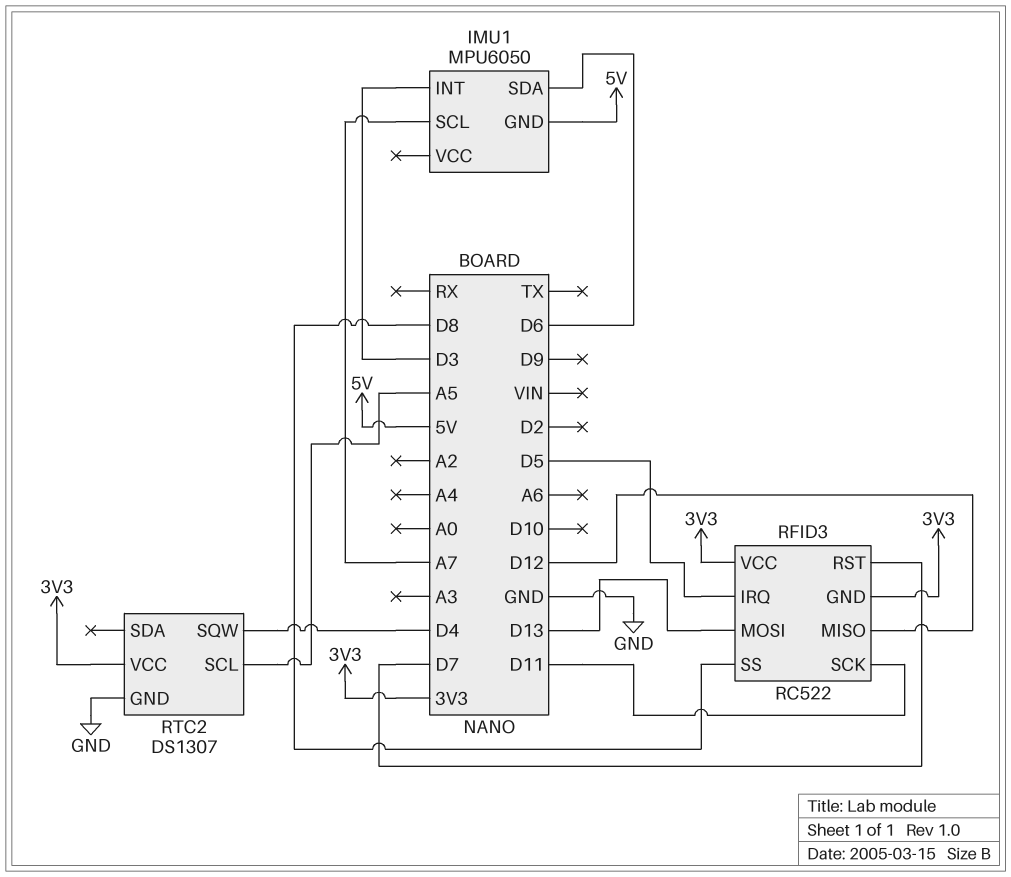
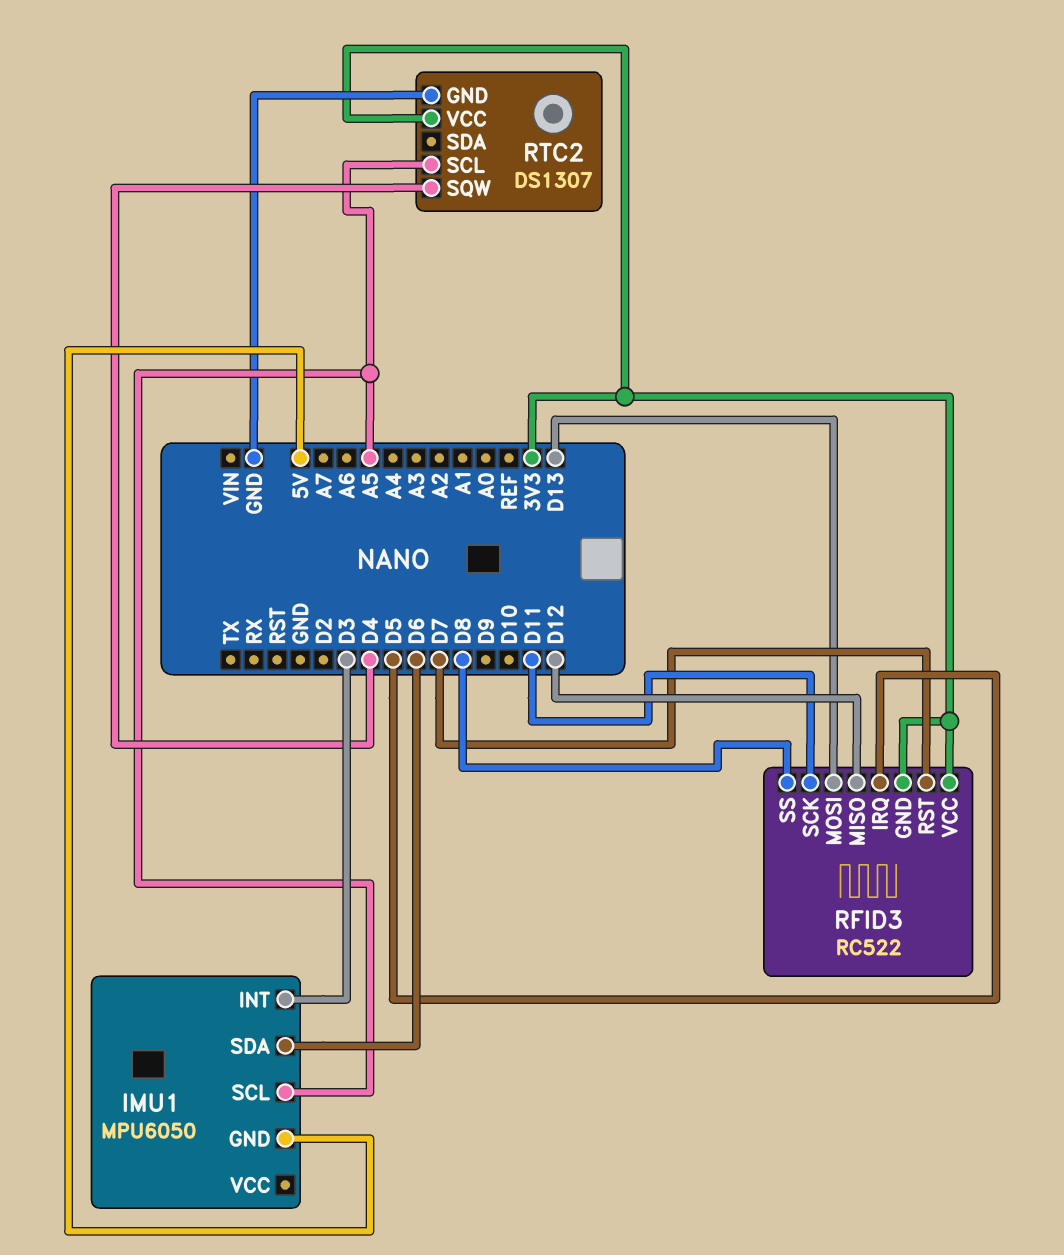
IMU1 pin SCL: A7 -> A5

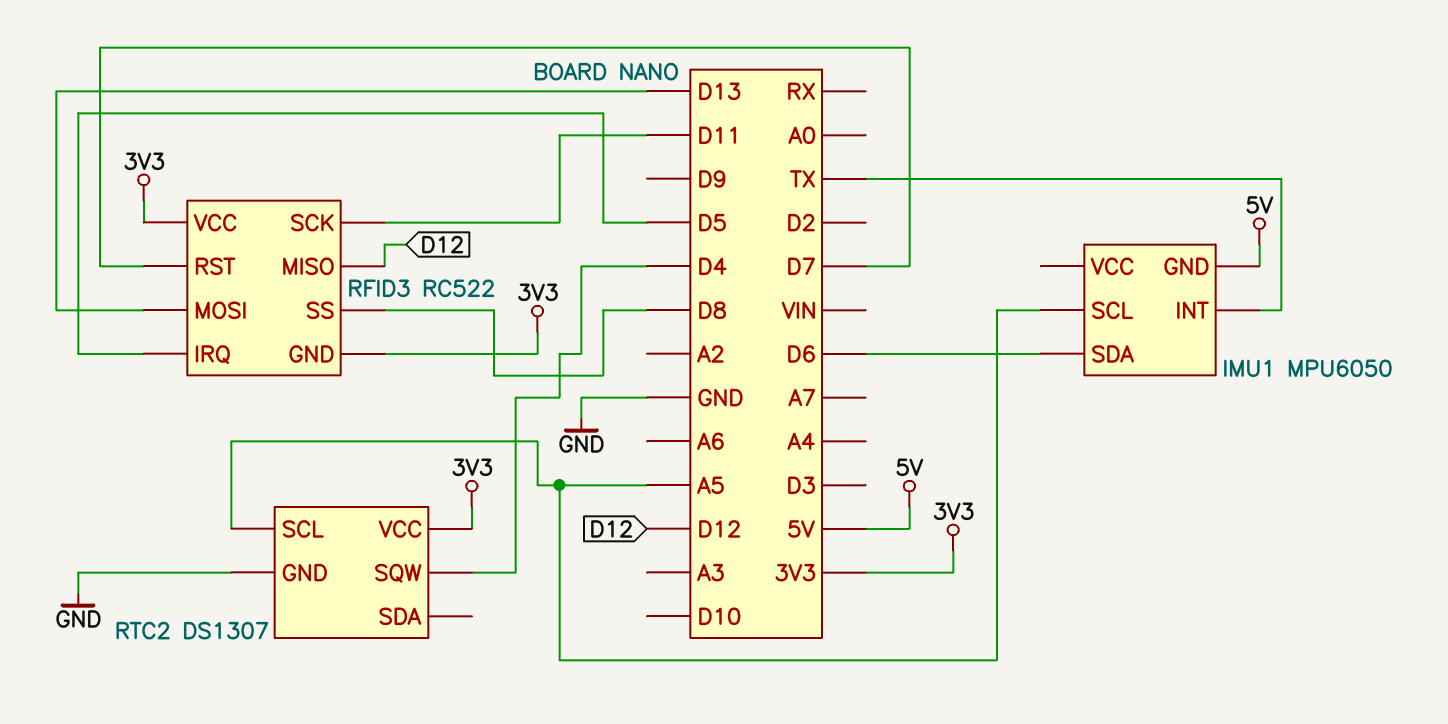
IMU1 pin INT: D3 -> TX

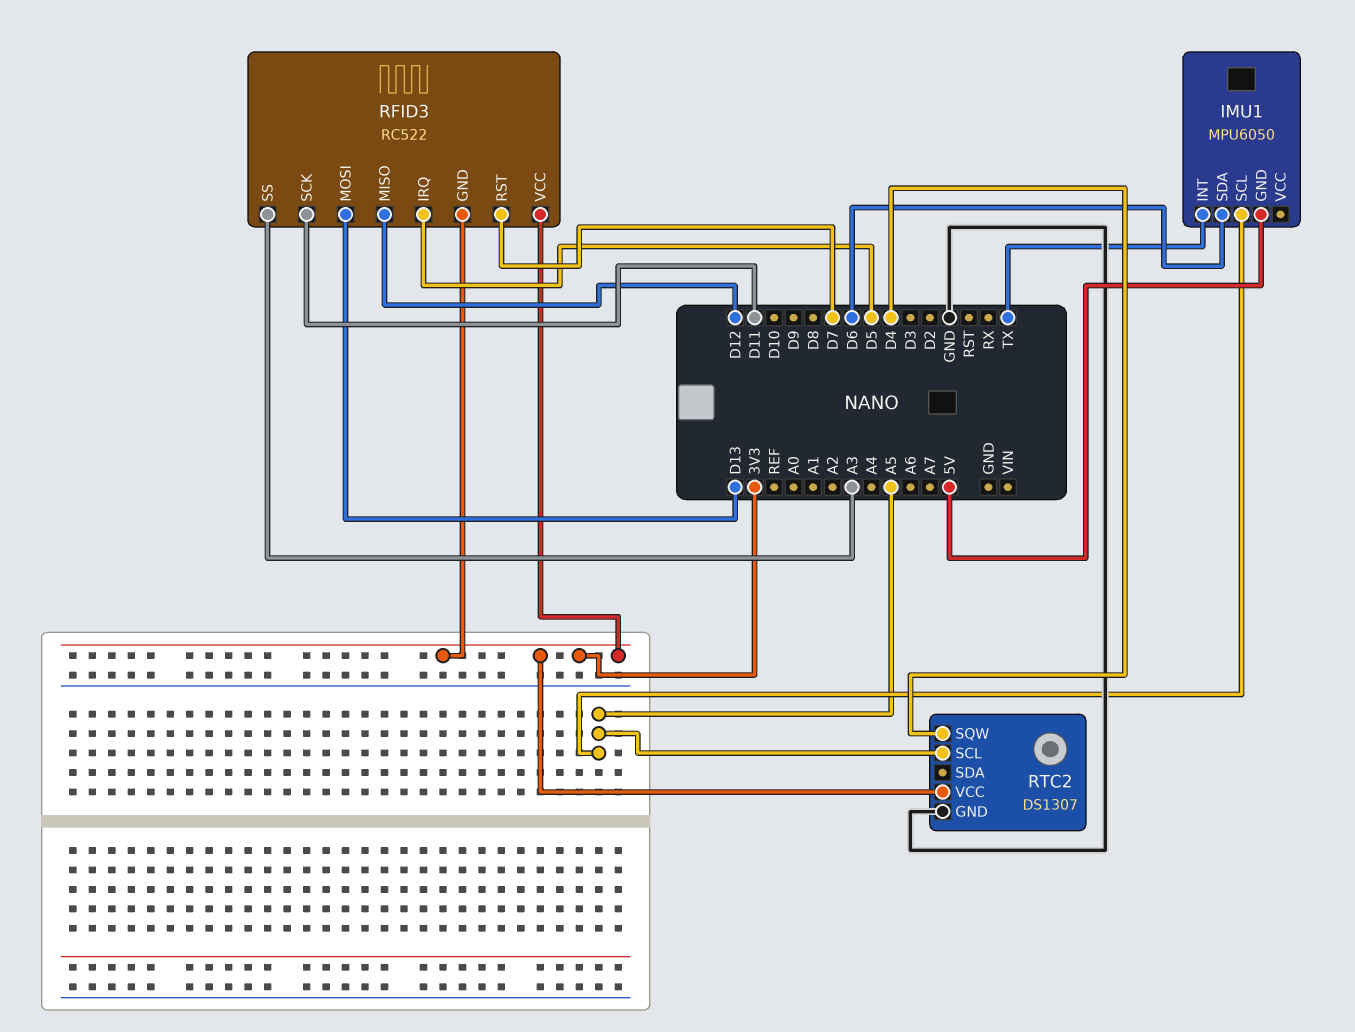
RFID3 pin SS: D8 -> A3

